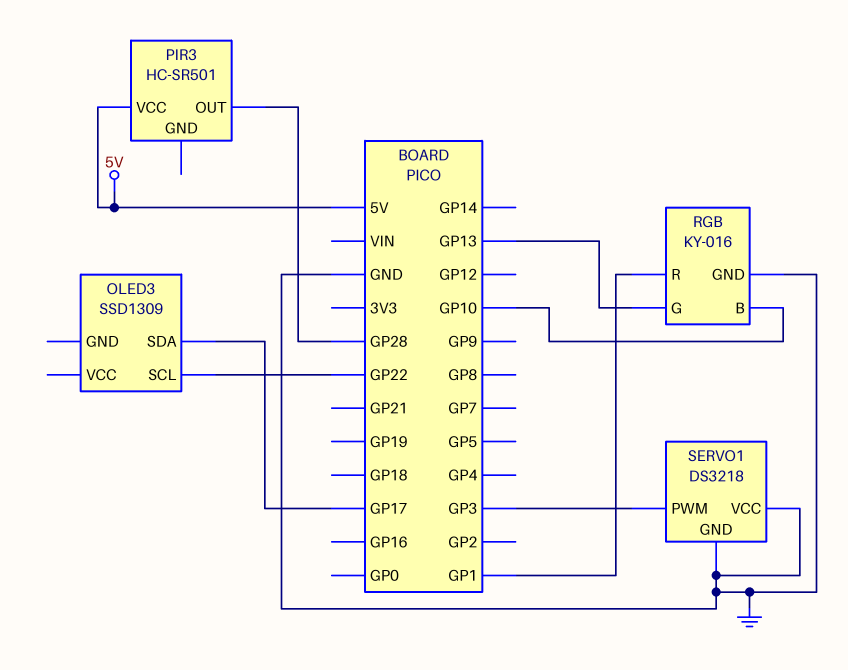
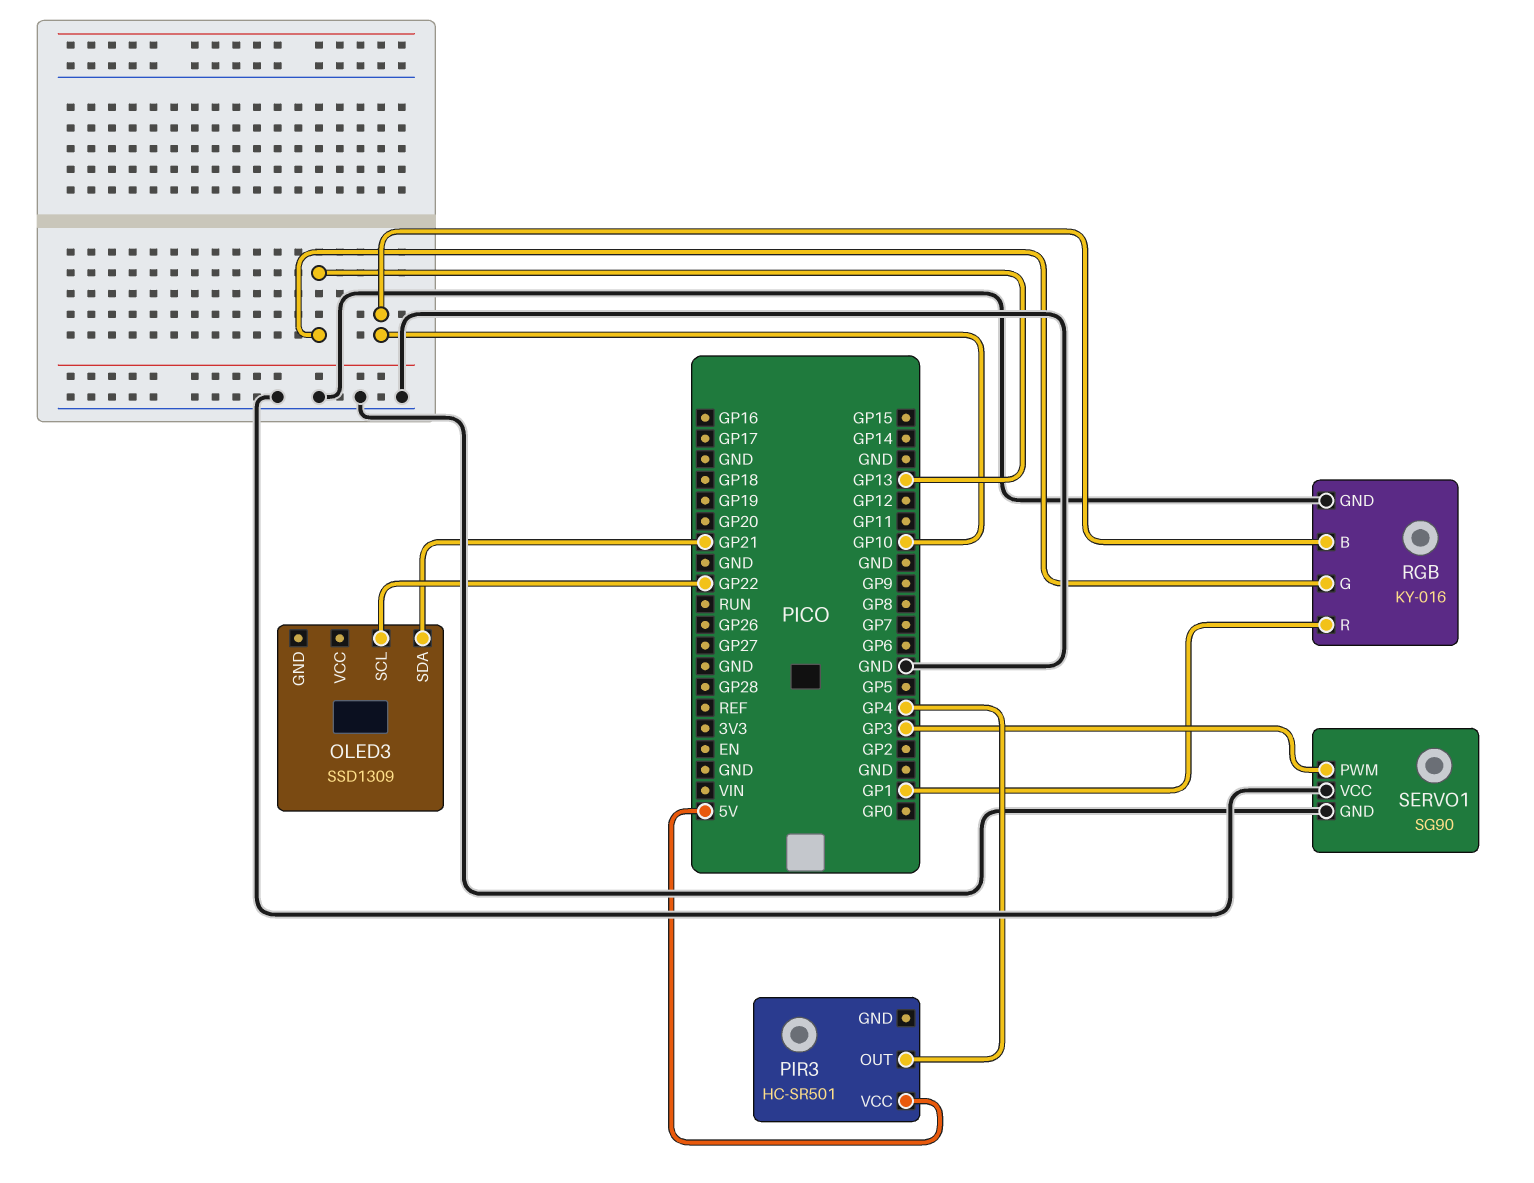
OLED3 pin SDA: GP17 -> GP21
PIR3 pin OUT: GP28 -> GP4
SERVO1: DS3218 -> SG90

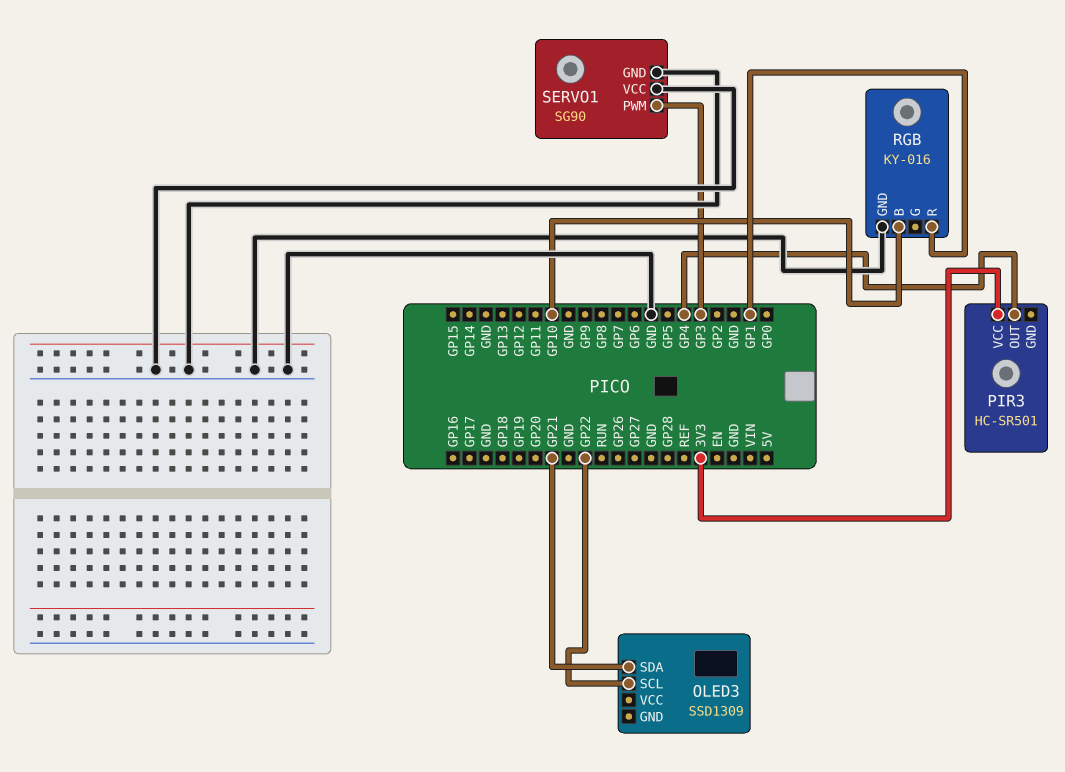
PIR3 pin VCC: 5V -> 3V3
RGB pin G: GP13 -> none

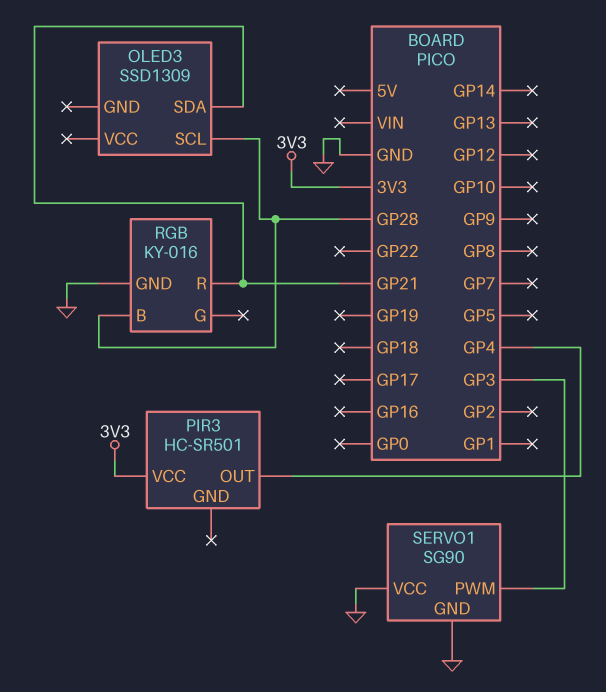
OLED3 pin SCL: GP22 -> GP28
RGB pin B: GP10 -> GP28
RGB pin R: GP1 -> GP21

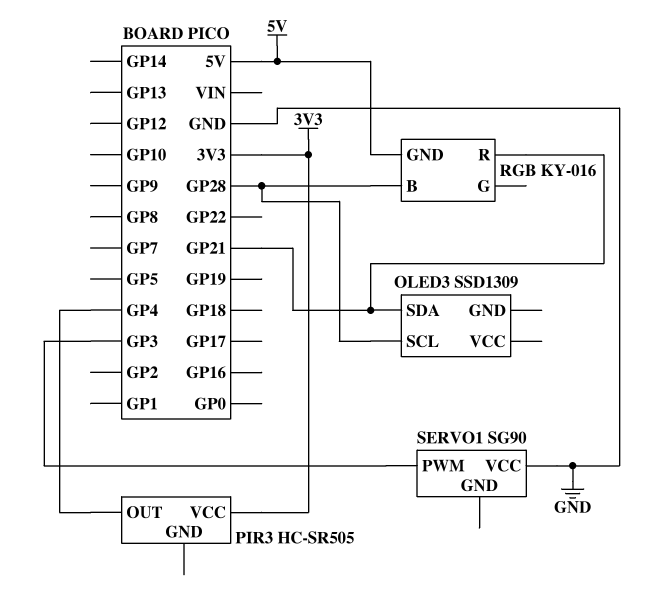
PIR3: HC-SR501 -> HC-SR505
RGB pin GND: GND -> 5V
SERVO1 pin GND: GND -> none

